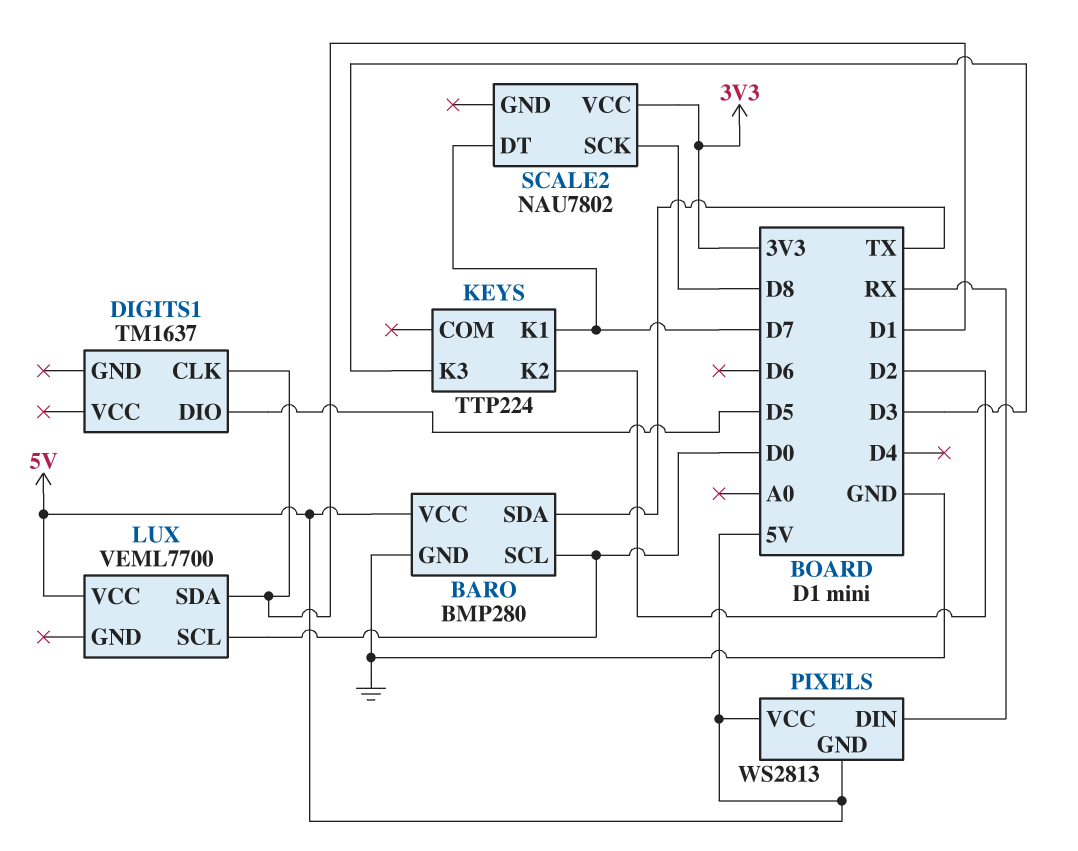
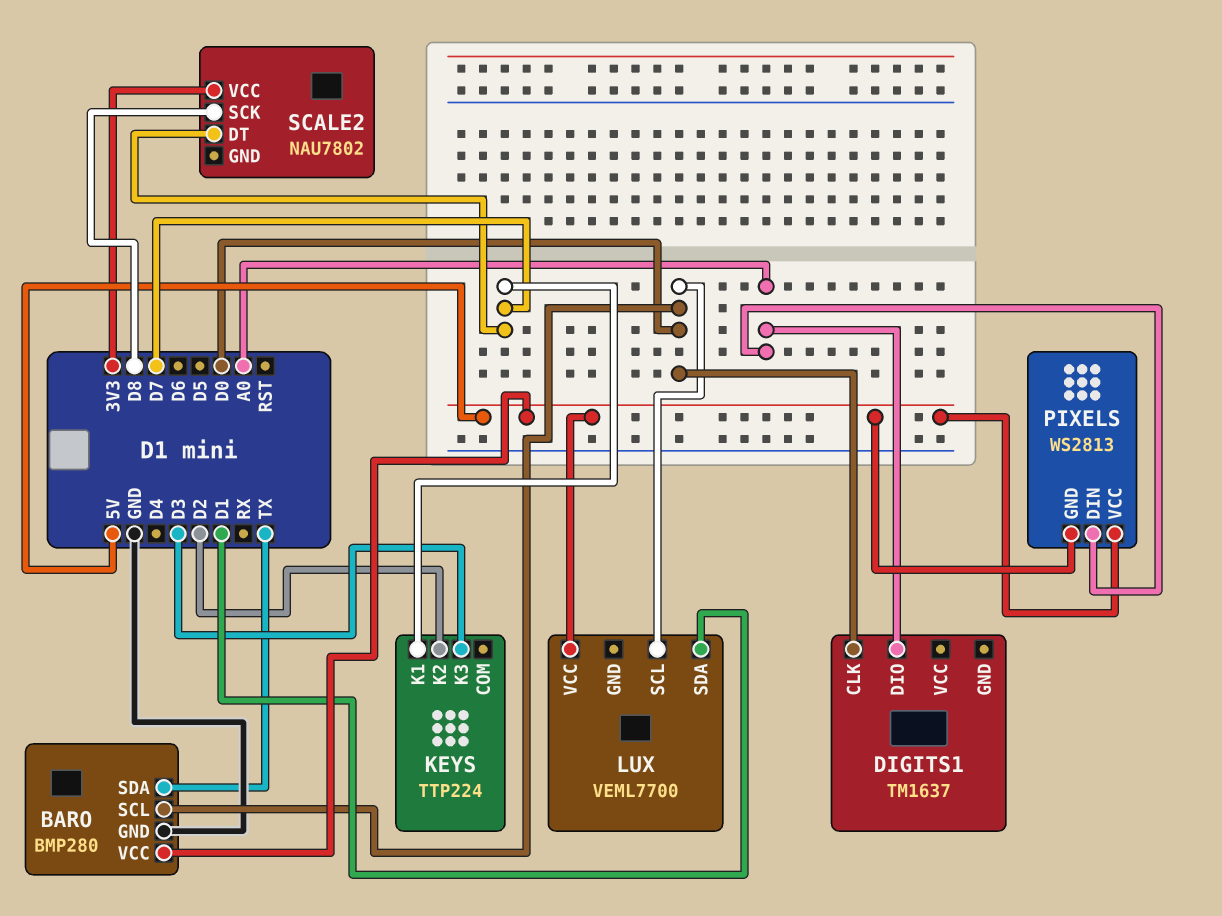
DIGITS1 pin CLK: D1 -> D0
DIGITS1 pin DIO: D5 -> A0
PIXELS pin DIN: RX -> A0

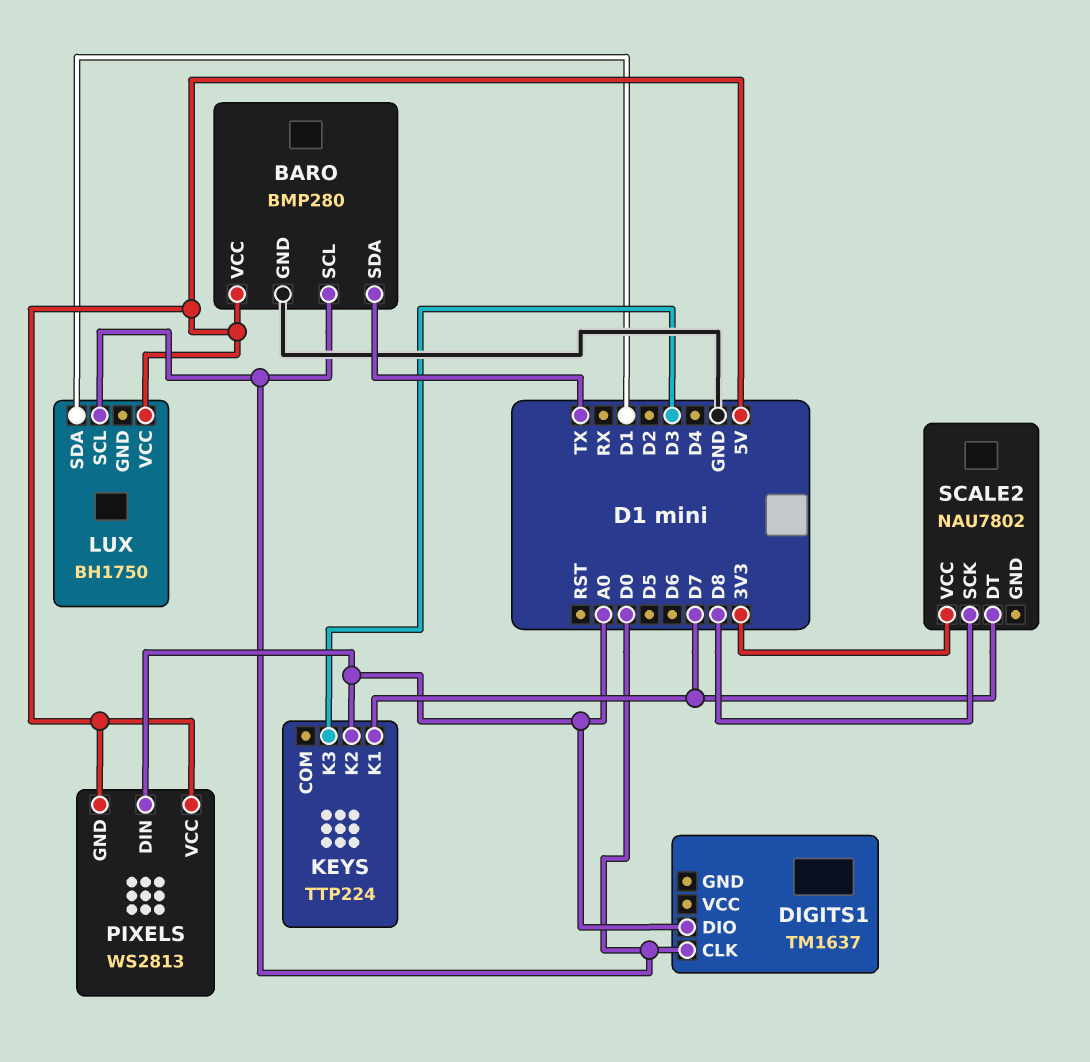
KEYS pin K2: D2 -> A0
LUX: VEML7700 -> BH1750

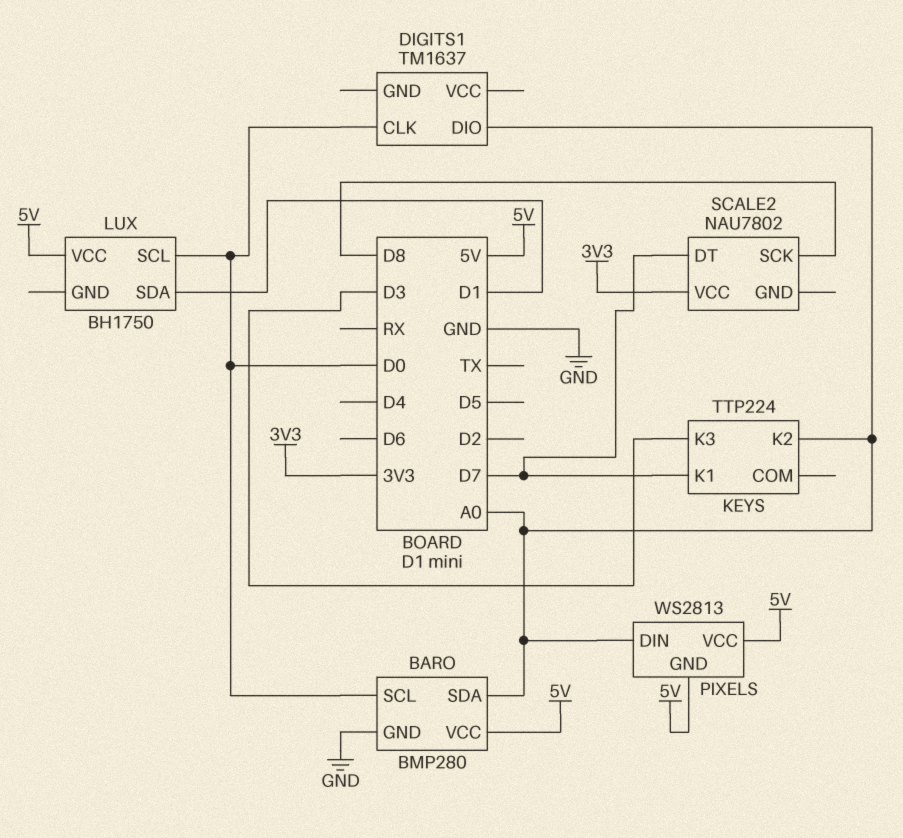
BARO pin SDA: TX -> A0

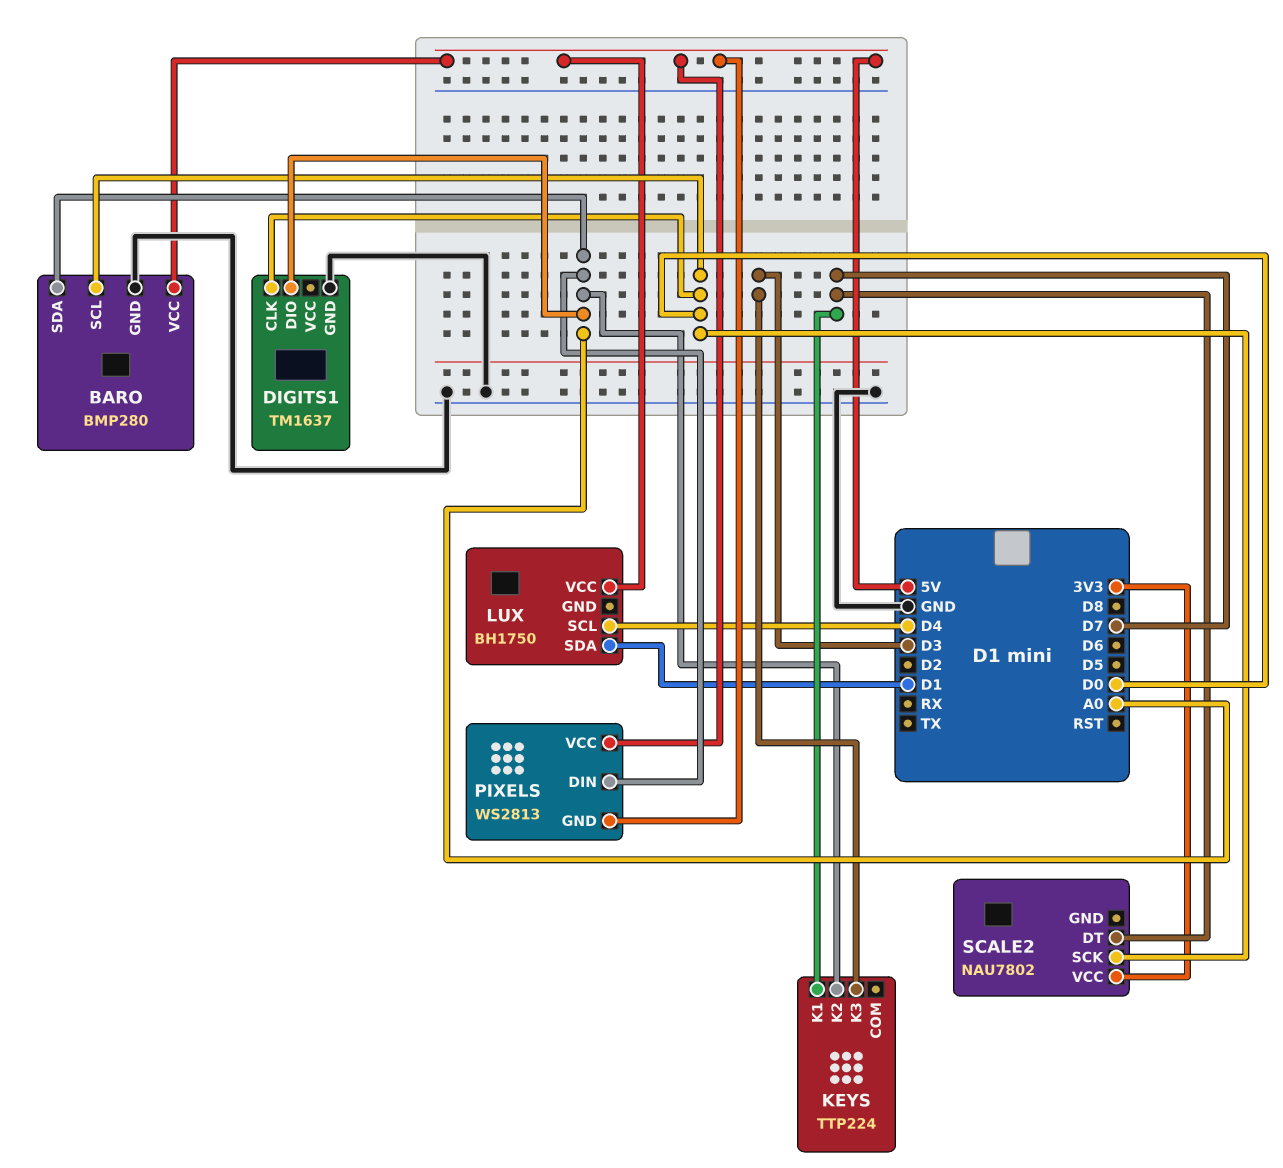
DIGITS1 pin GND: none -> GND
LUX pin SCL: D0 -> D4
SCALE2 pin SCK: D8 -> D0

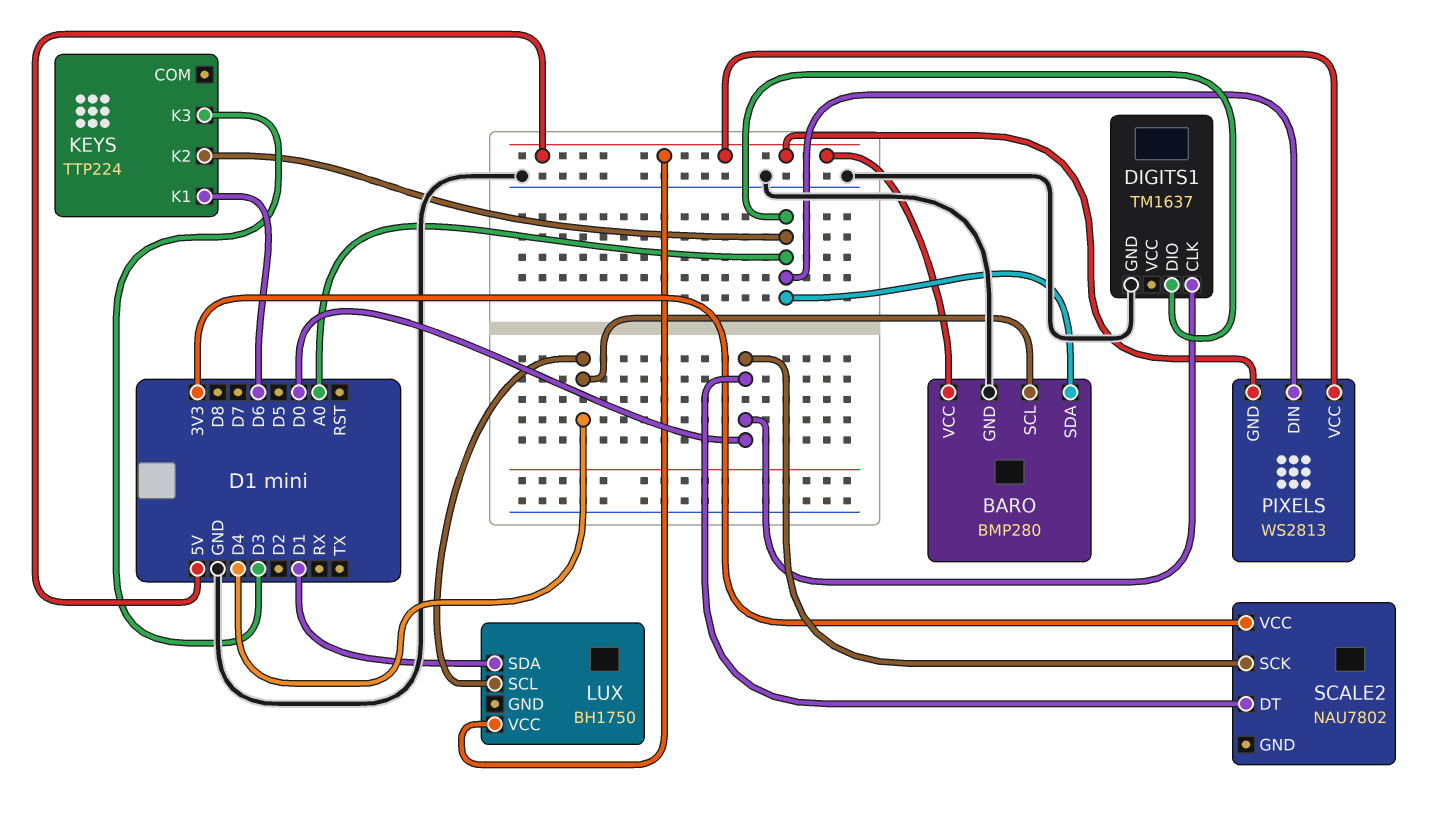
BARO pin SCL: D0 -> D4
KEYS pin K1: D7 -> D6
SCALE2 pin DT: D7 -> D0

